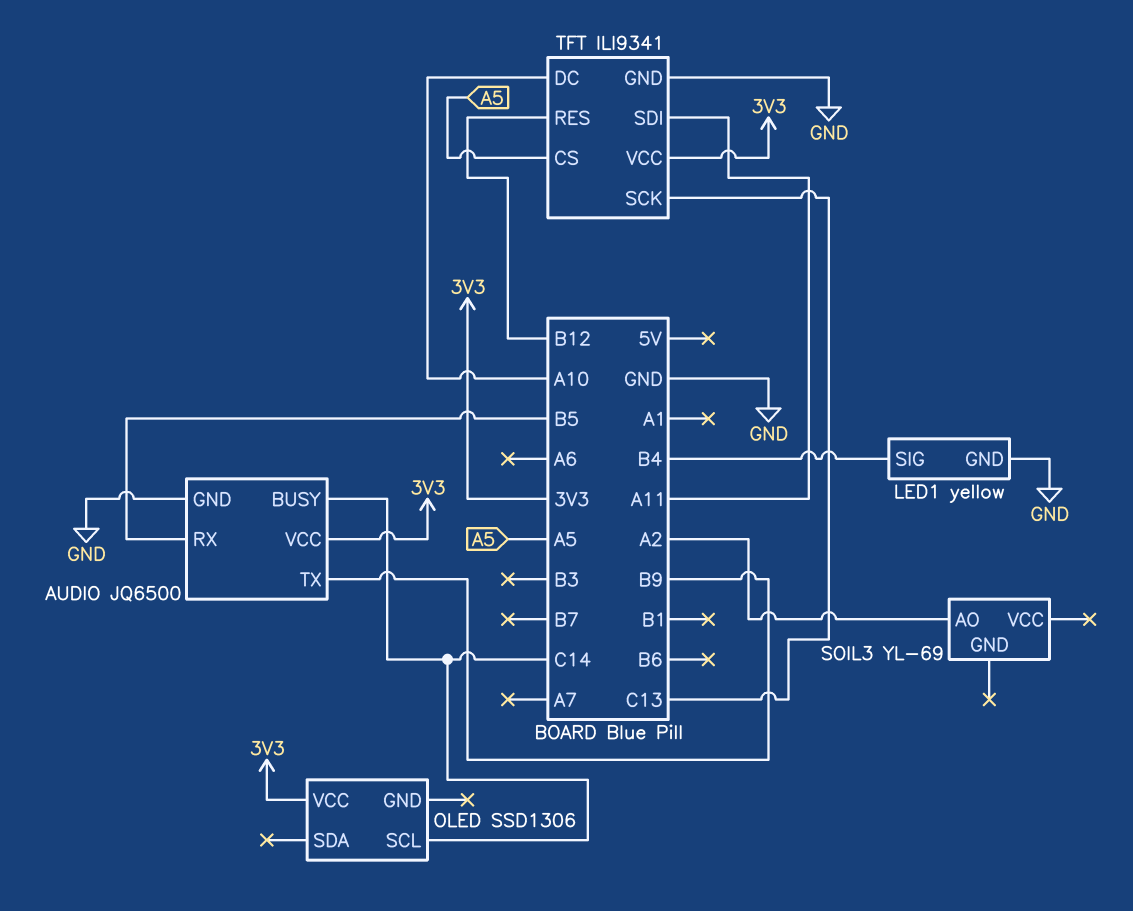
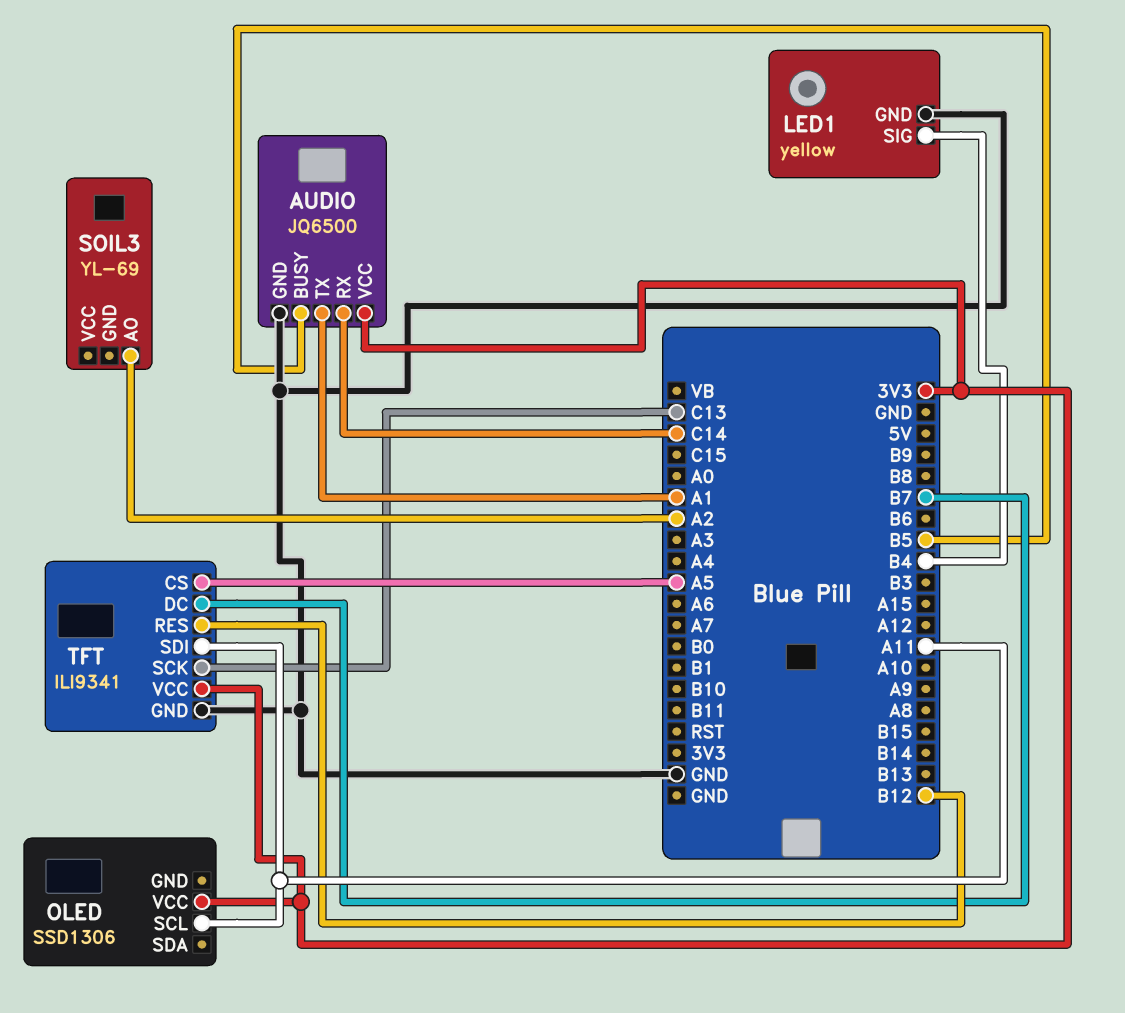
AUDIO pin BUSY: C14 -> B5
AUDIO pin RX: B5 -> C14
AUDIO pin TX: B9 -> A1
OLED pin SCL: C14 -> A11
TFT pin DC: A10 -> B7

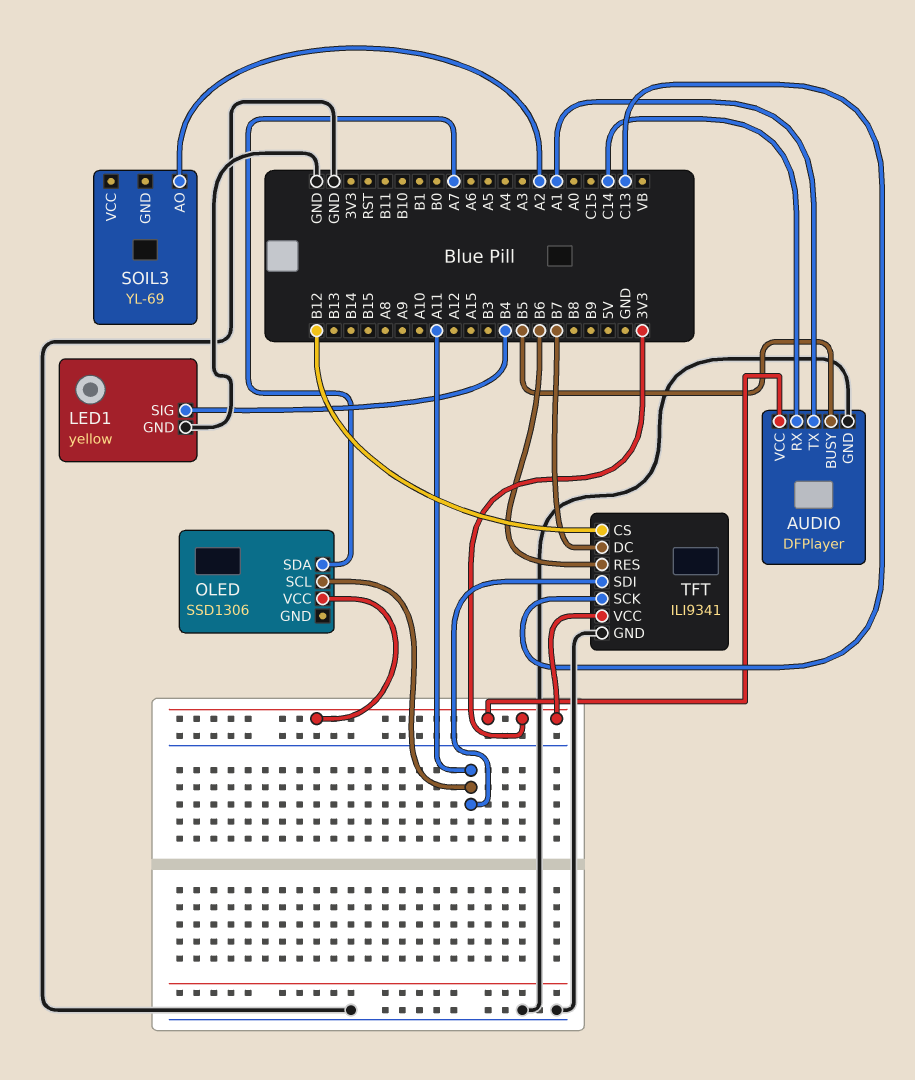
AUDIO: JQ6500 -> DFPlayer
OLED pin SDA: none -> A7
TFT pin CS: A5 -> B12
TFT pin RES: B12 -> B6

